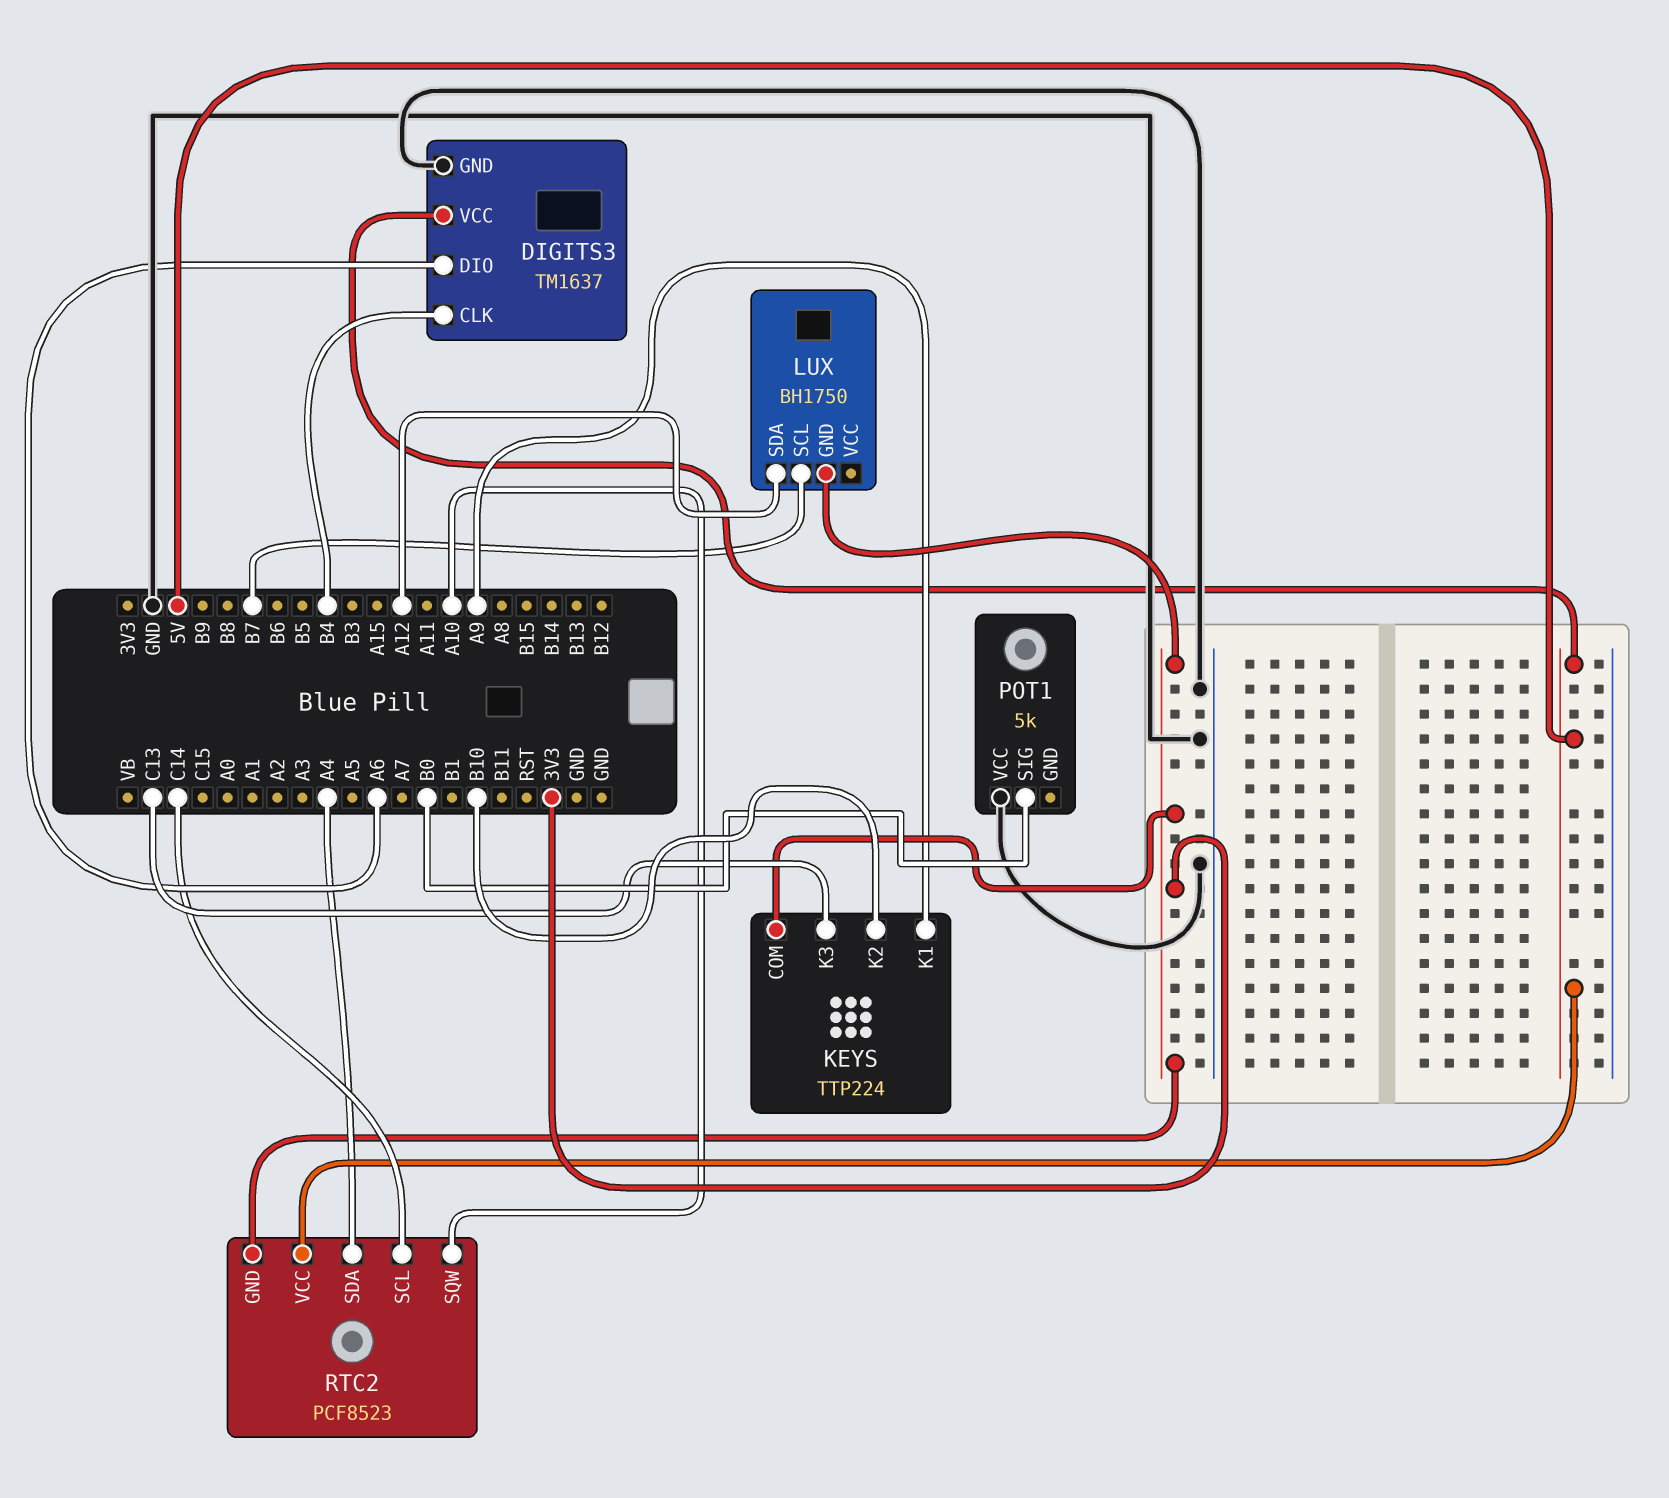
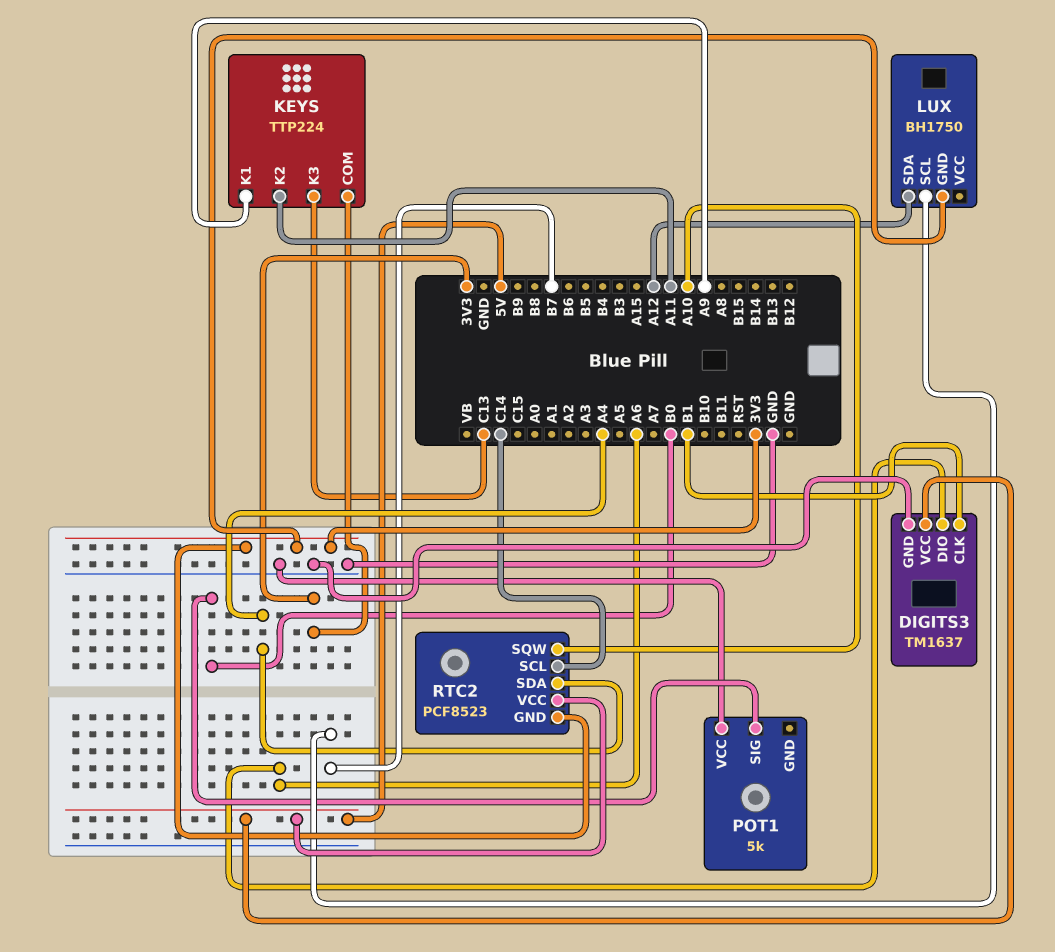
DIGITS3 pin CLK: B4 -> B1
KEYS pin K2: B10 -> A11

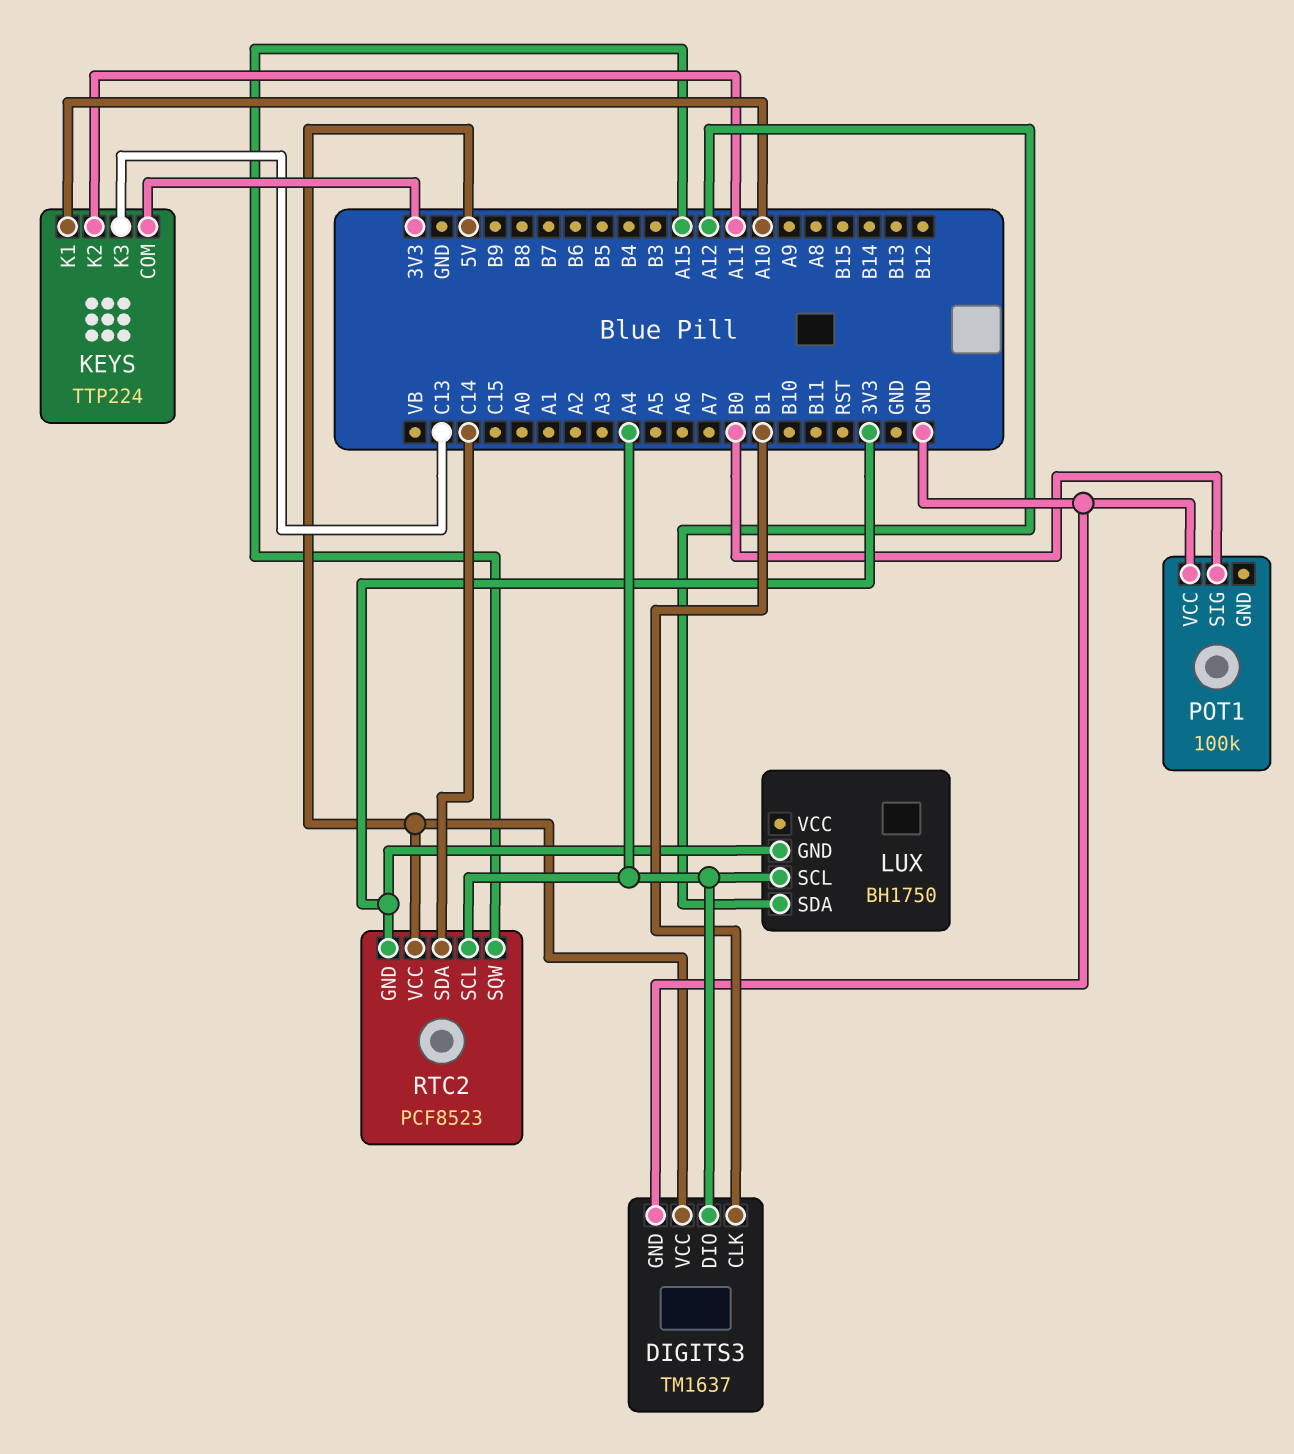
DIGITS3 pin DIO: A6 -> A4
KEYS pin K1: A9 -> A10
LUX pin SCL: B7 -> A4
POT1: 5k -> 100k
RTC2 pin SCL: C14 -> A4
RTC2 pin SDA: A4 -> C14
RTC2 pin SQW: A10 -> A15

